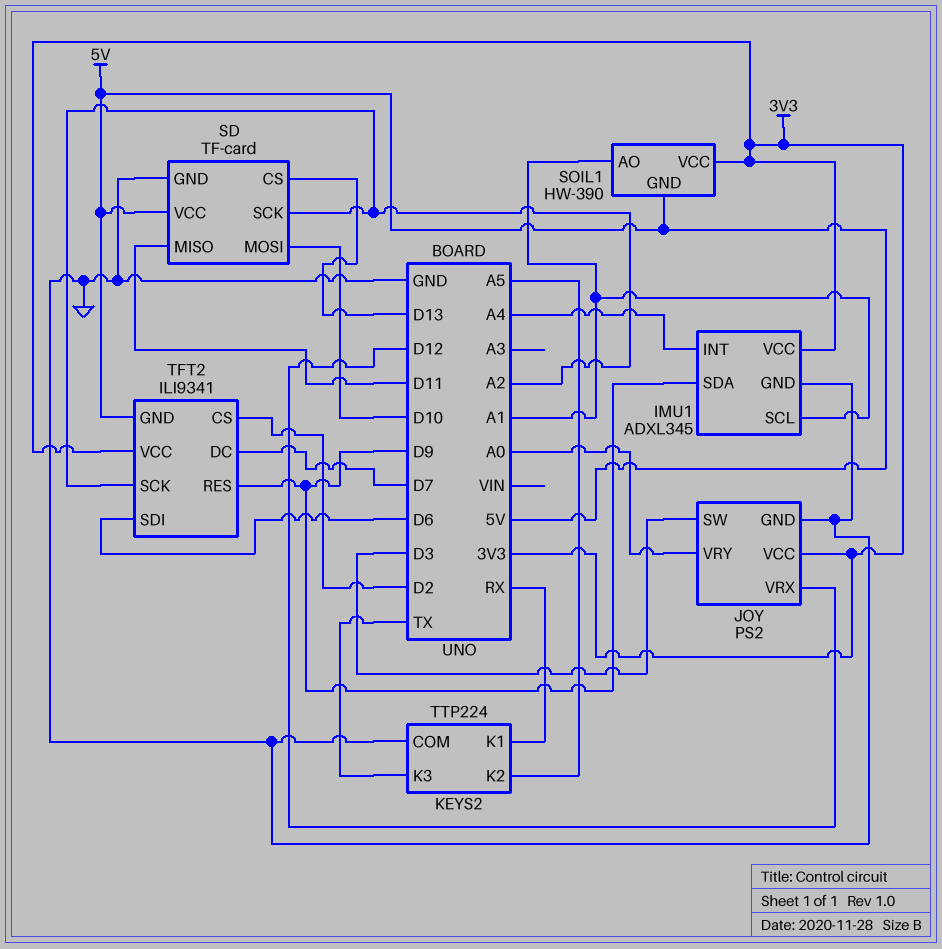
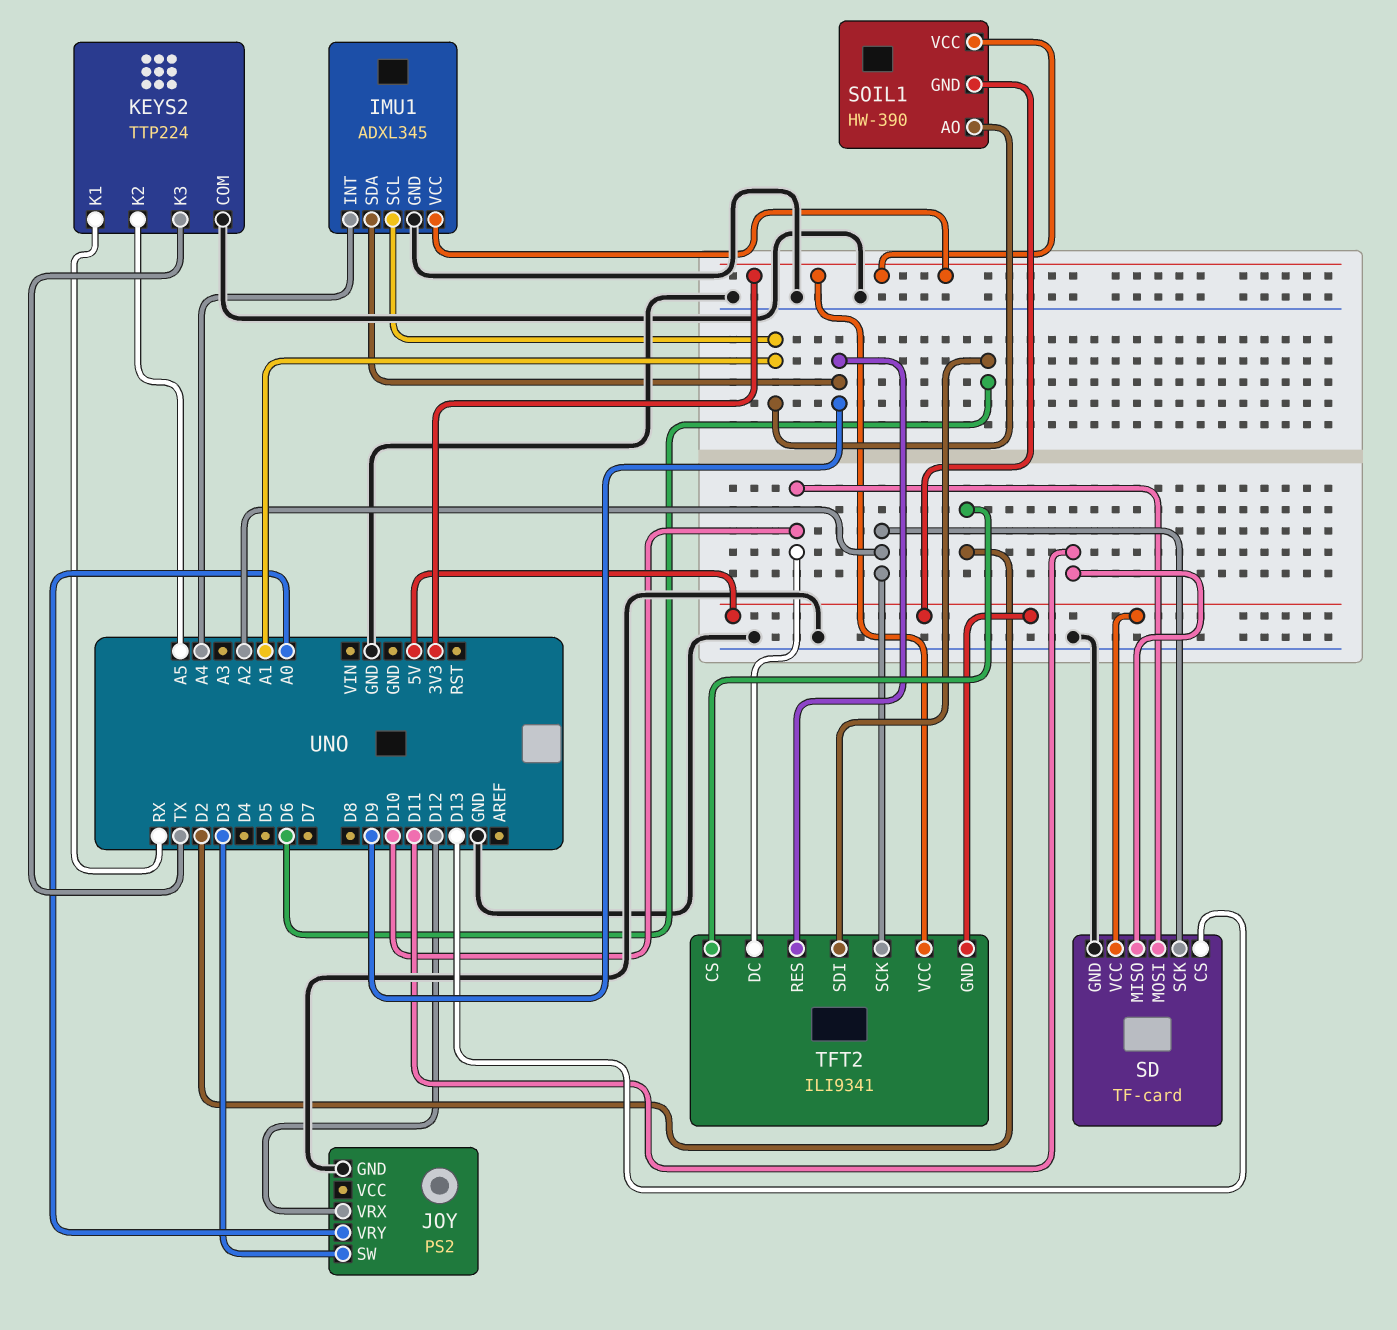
JOY pin VCC: 3V3 -> none
TFT2 pin DC: D7 -> D10

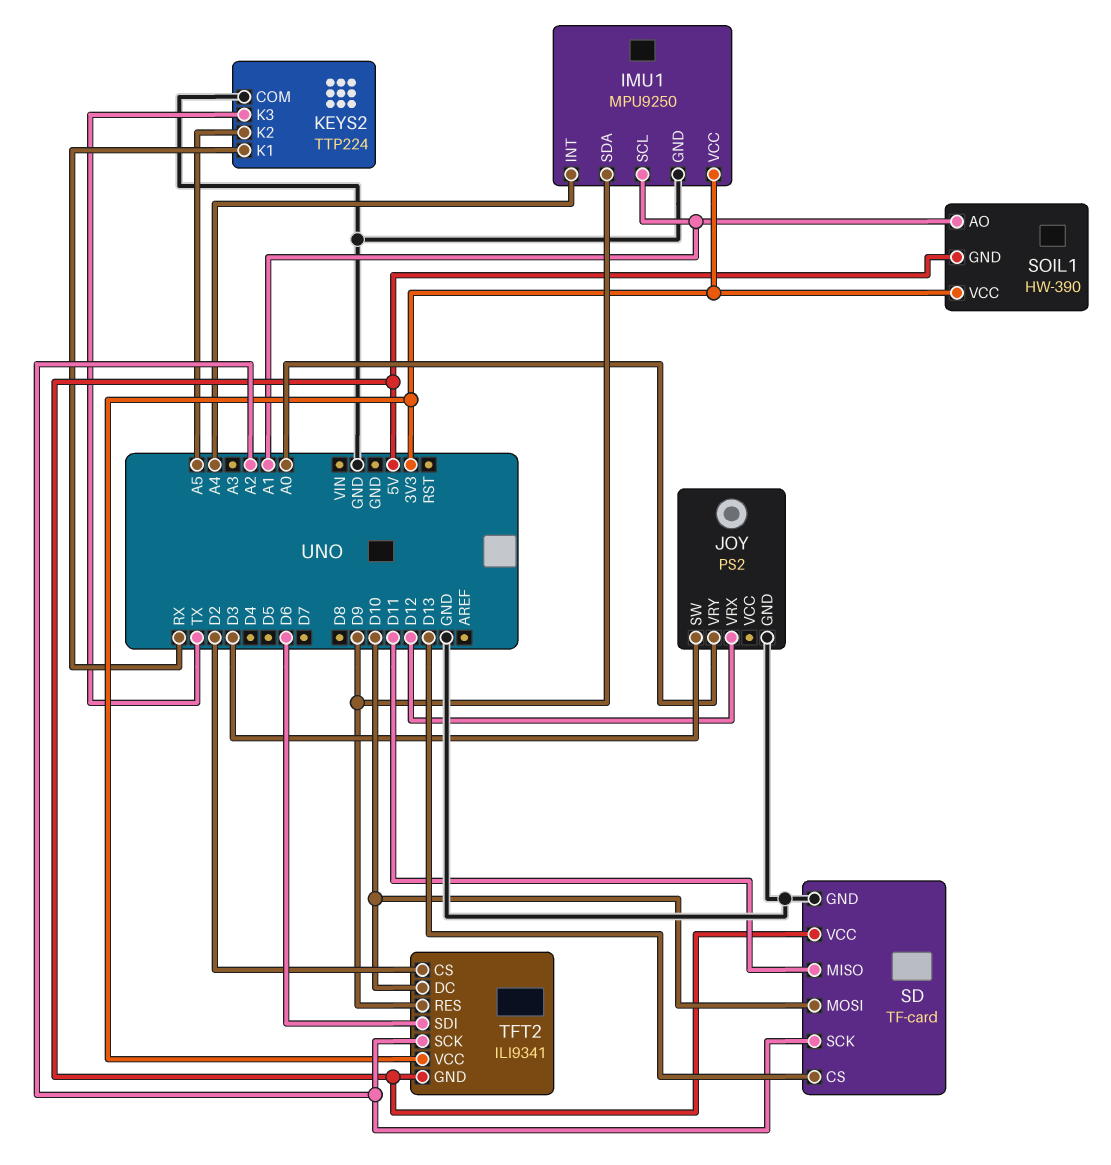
IMU1: ADXL345 -> MPU9250

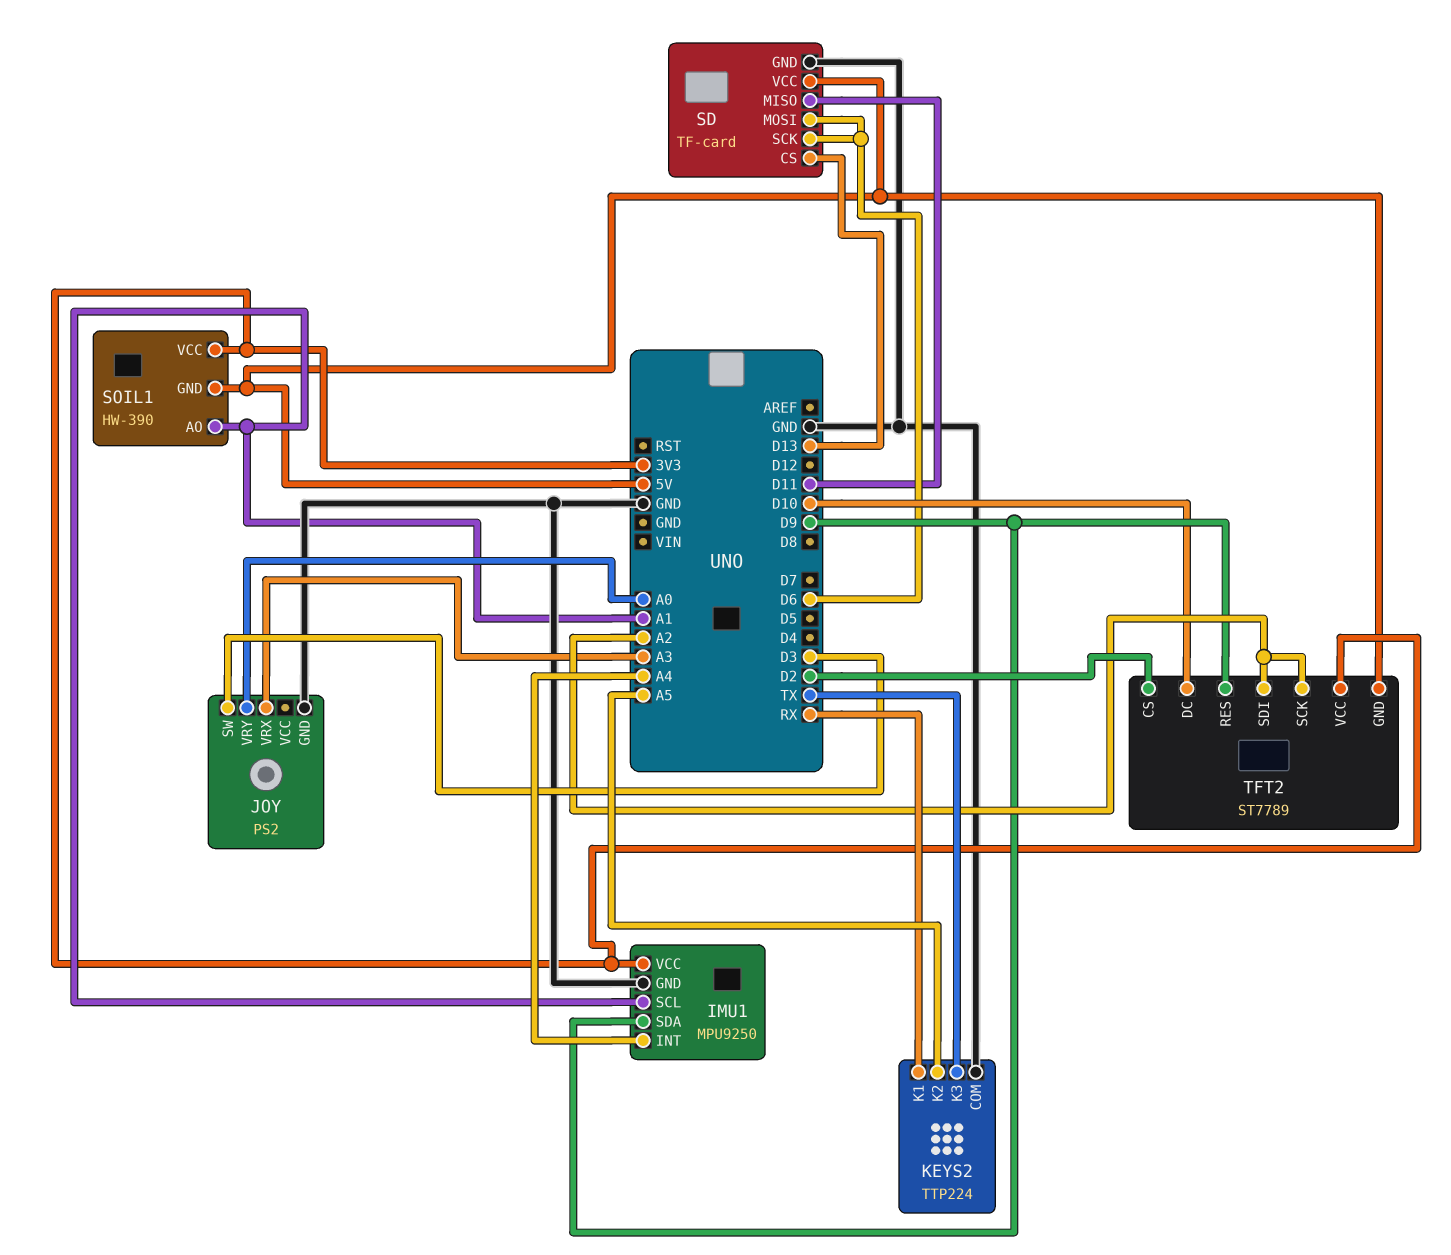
JOY pin VRX: D12 -> A3
SD pin MOSI: D10 -> D6
SD pin SCK: A2 -> D6
TFT2: ILI9341 -> ST7789
TFT2 pin SDI: D6 -> A2

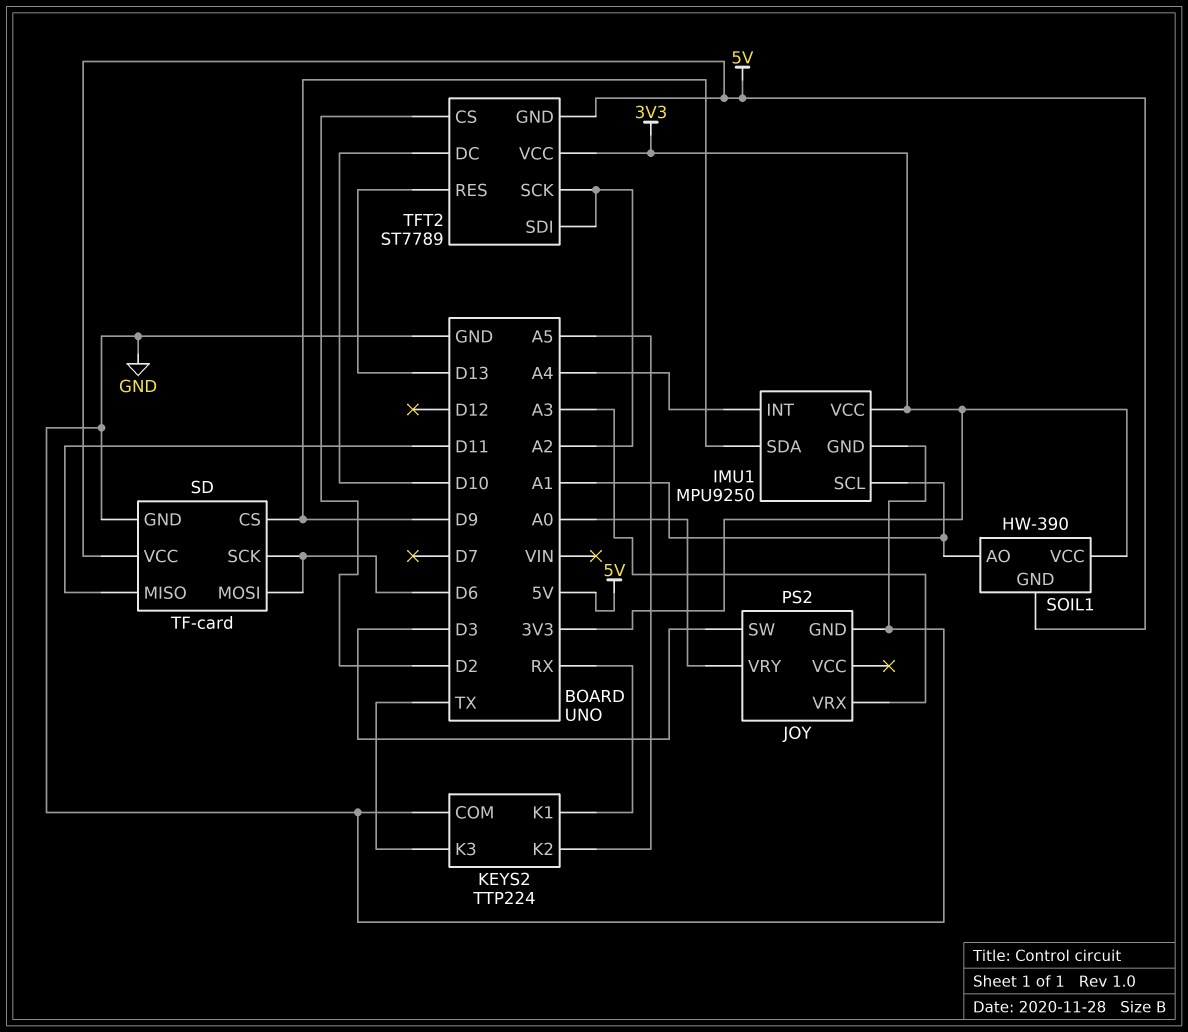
SD pin CS: D13 -> D9
TFT2 pin RES: D9 -> D13

